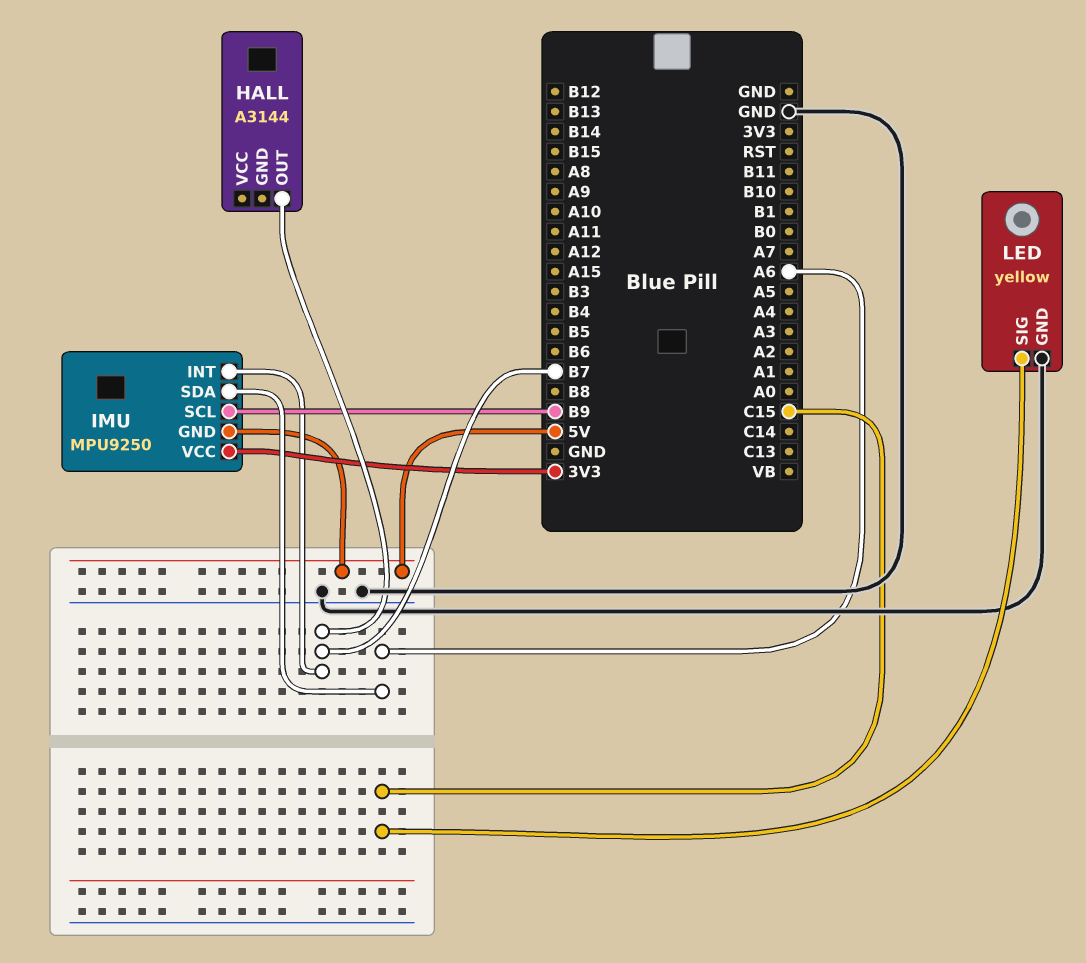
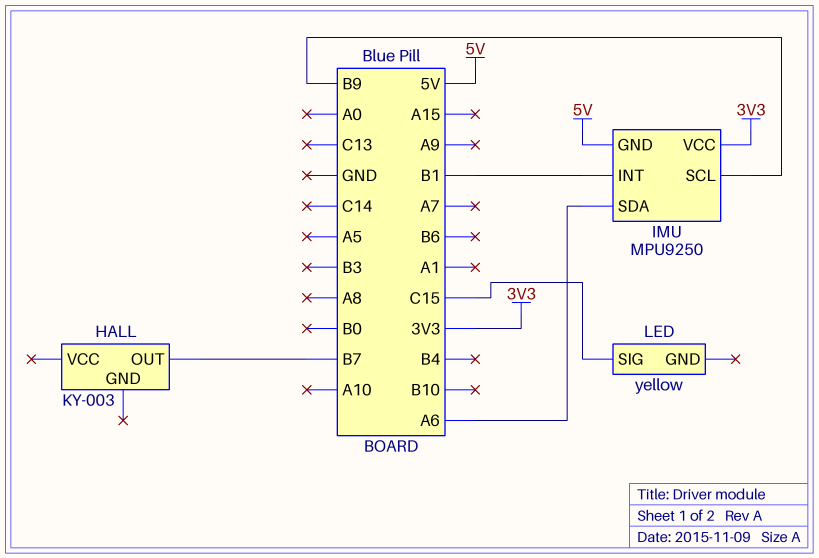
HALL: A3144 -> KY-003
IMU pin INT: B7 -> B1
LED pin GND: GND -> none

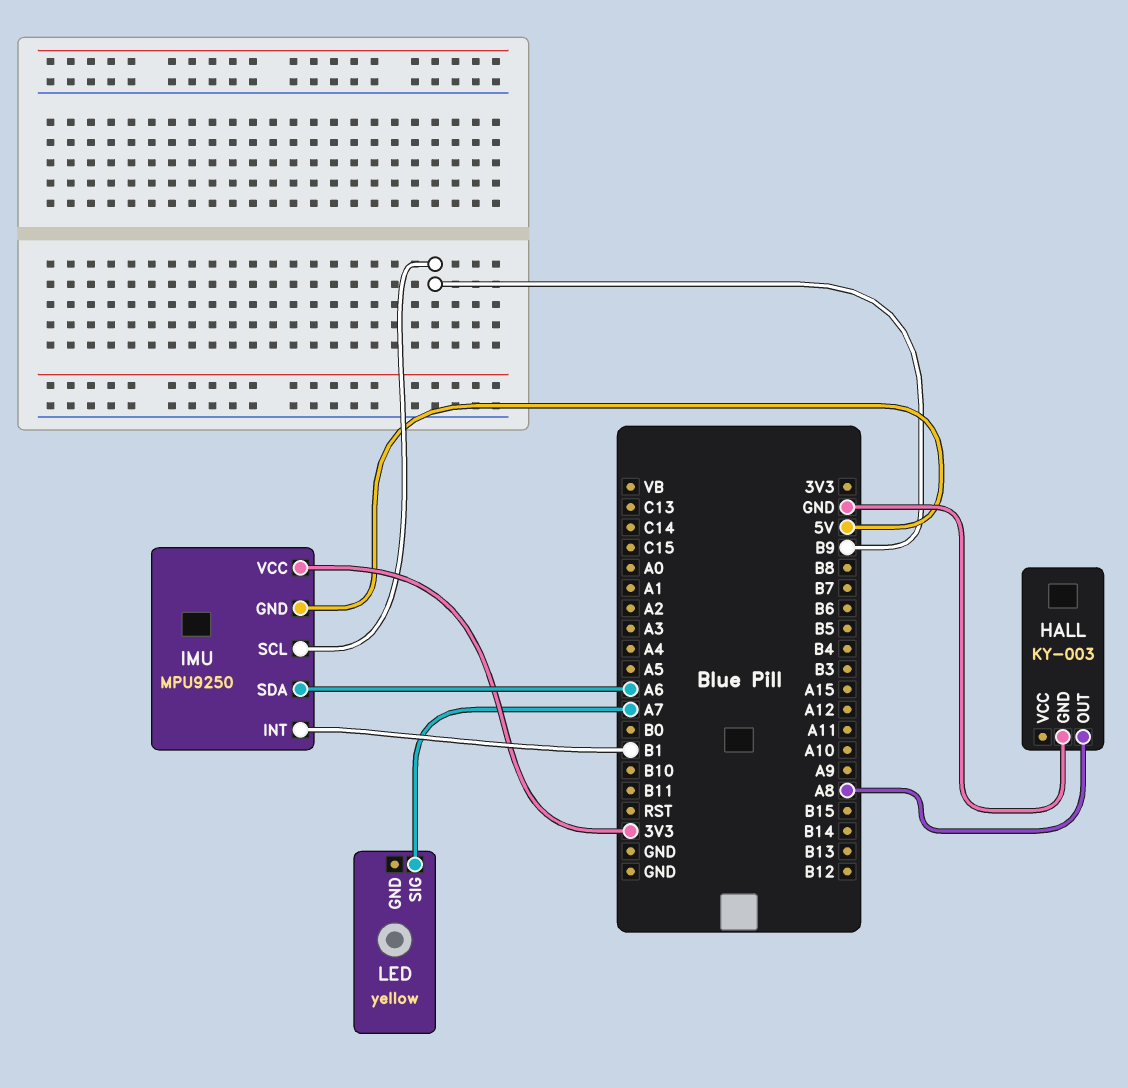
HALL pin GND: none -> GND
HALL pin OUT: B7 -> A8
LED pin SIG: C15 -> A7

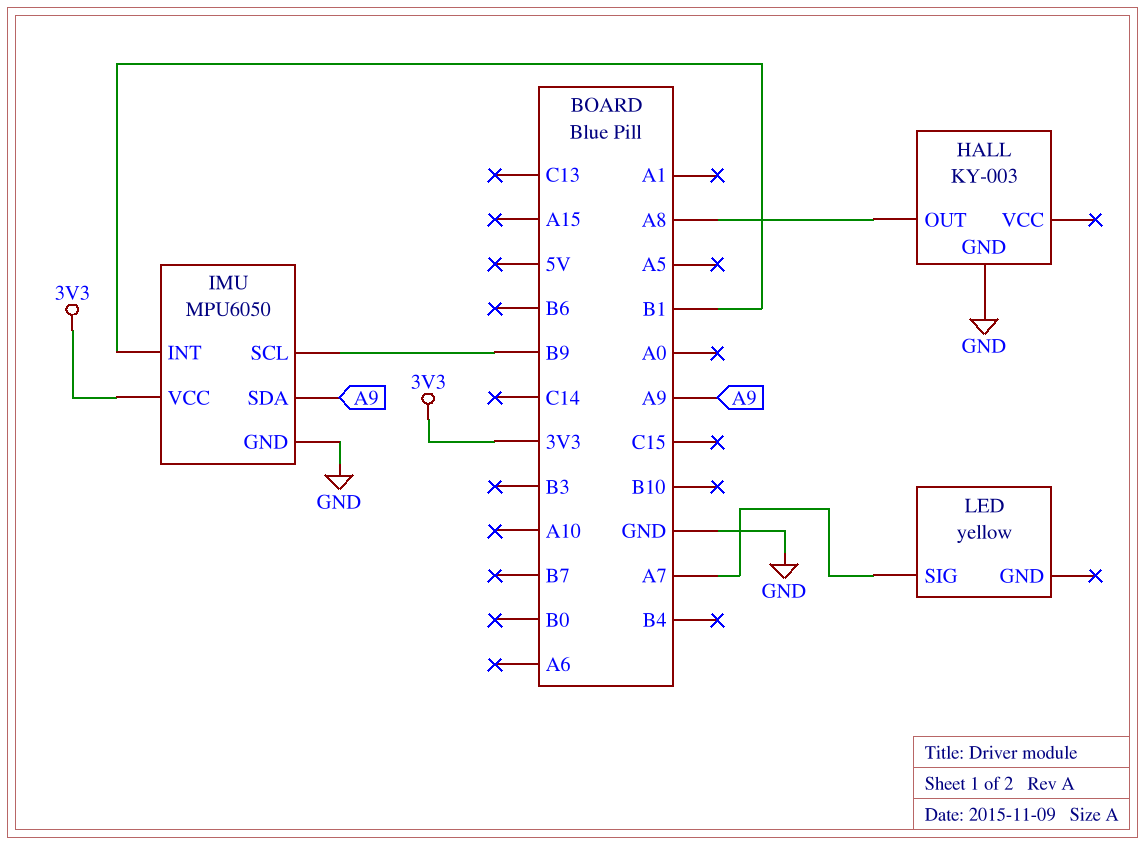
IMU: MPU9250 -> MPU6050
IMU pin GND: 5V -> GND
IMU pin SDA: A6 -> A9

